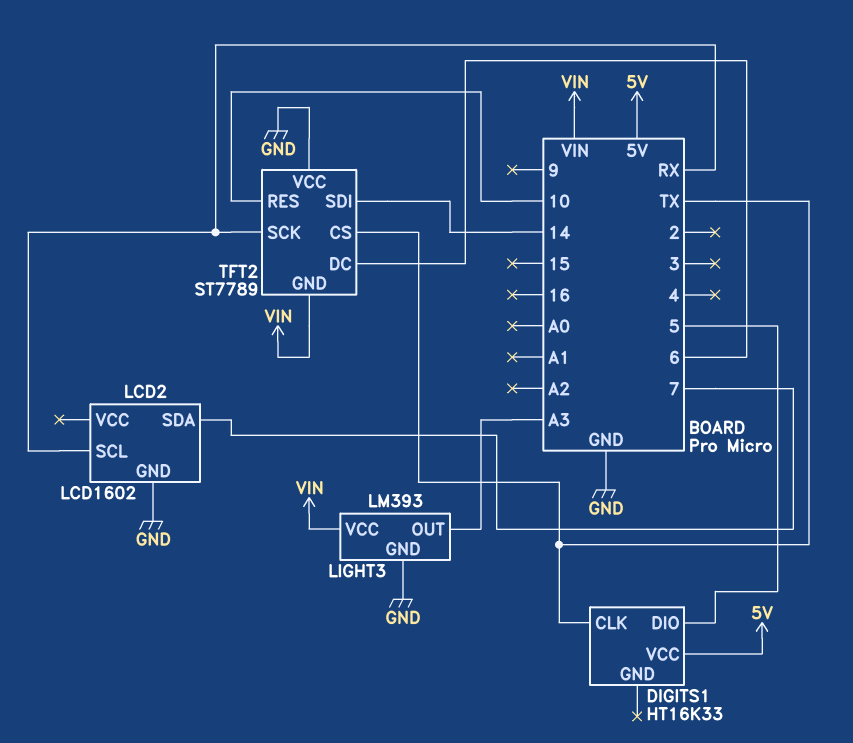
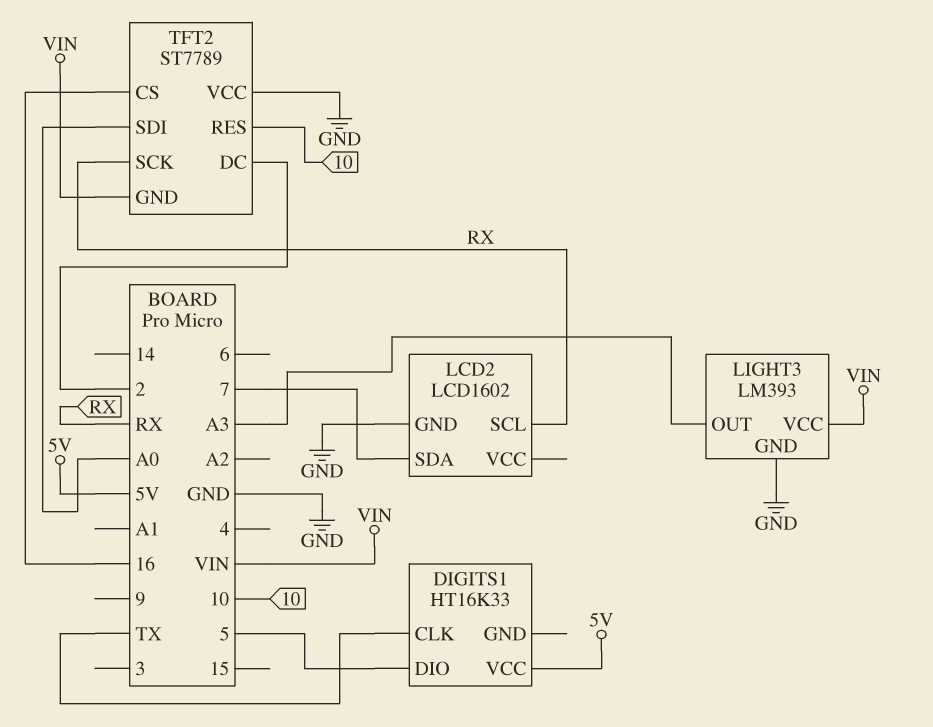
TFT2 pin CS: TX -> 16
TFT2 pin DC: 6 -> 2
TFT2 pin SDI: 14 -> A0

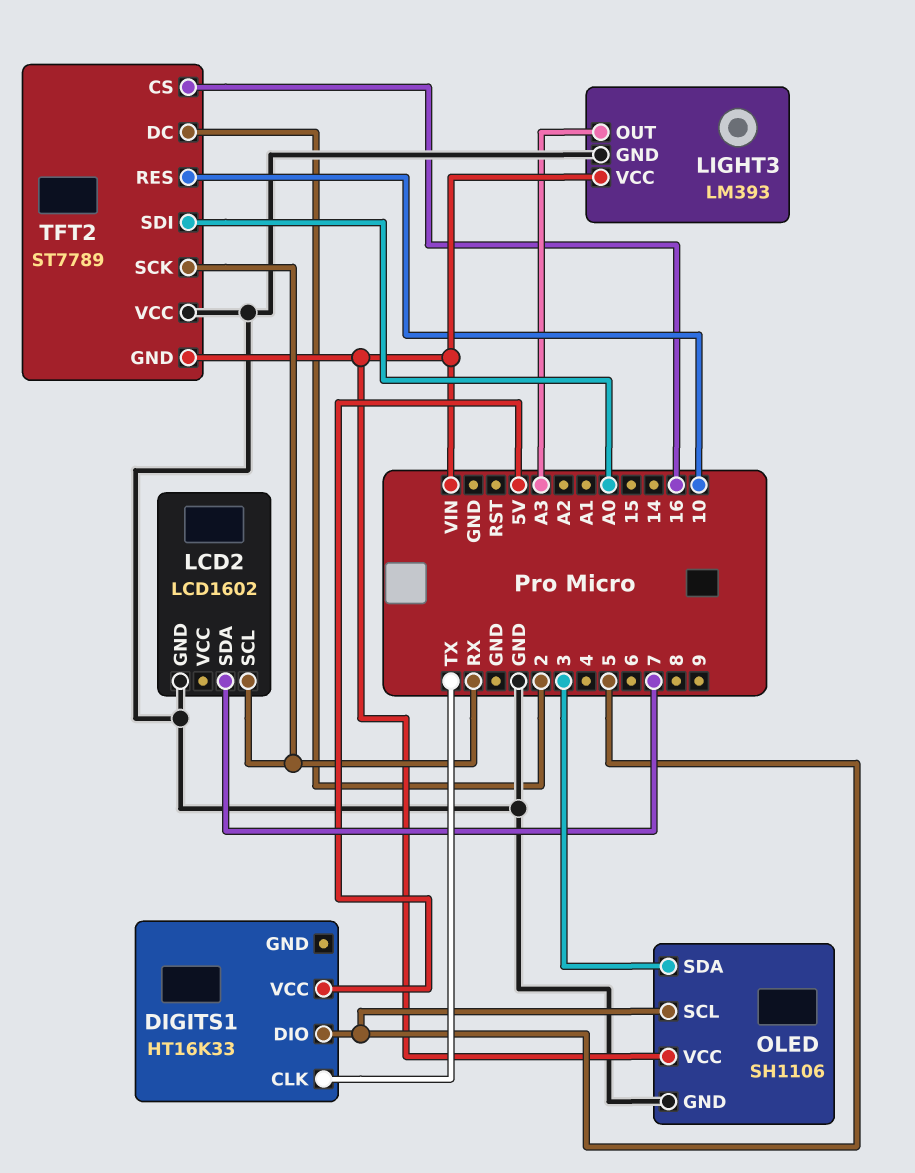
OLED: none -> SH1106
OLED pin GND: none -> GND
OLED pin SCL: none -> 5
OLED pin SDA: none -> 3
OLED pin VCC: none -> VIN

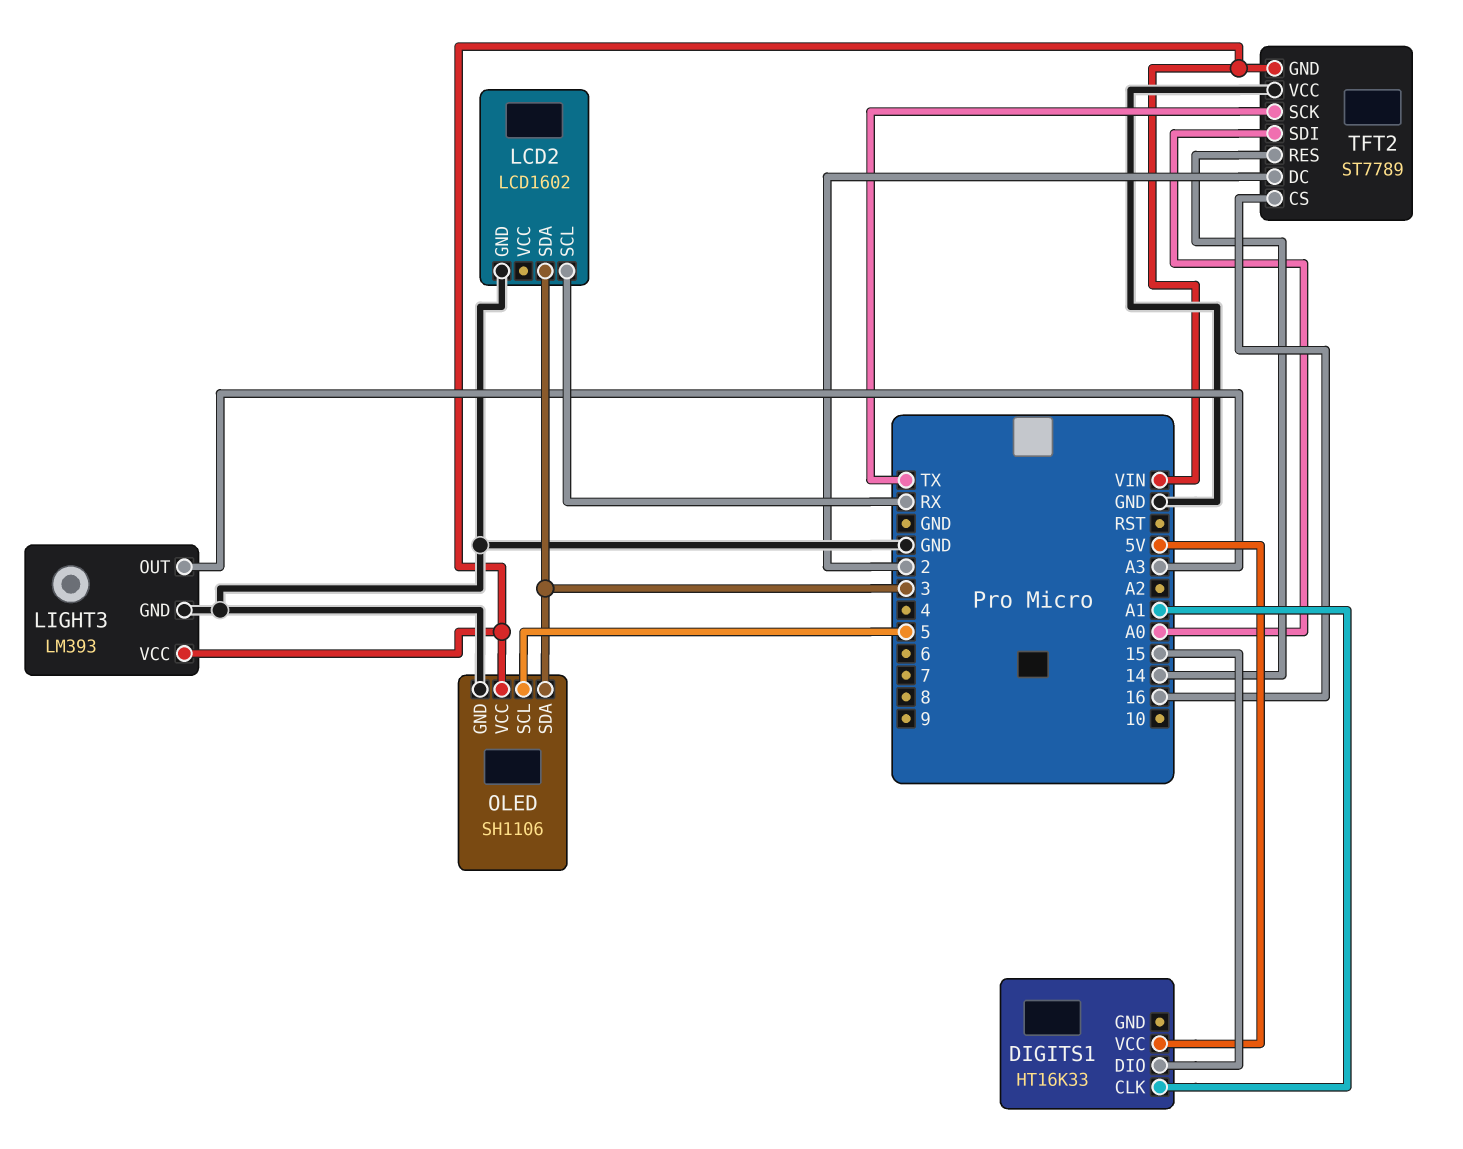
DIGITS1 pin CLK: TX -> A1
DIGITS1 pin DIO: 5 -> 15
LCD2 pin SDA: 7 -> 3
TFT2 pin RES: 10 -> 14
TFT2 pin SCK: RX -> TX

